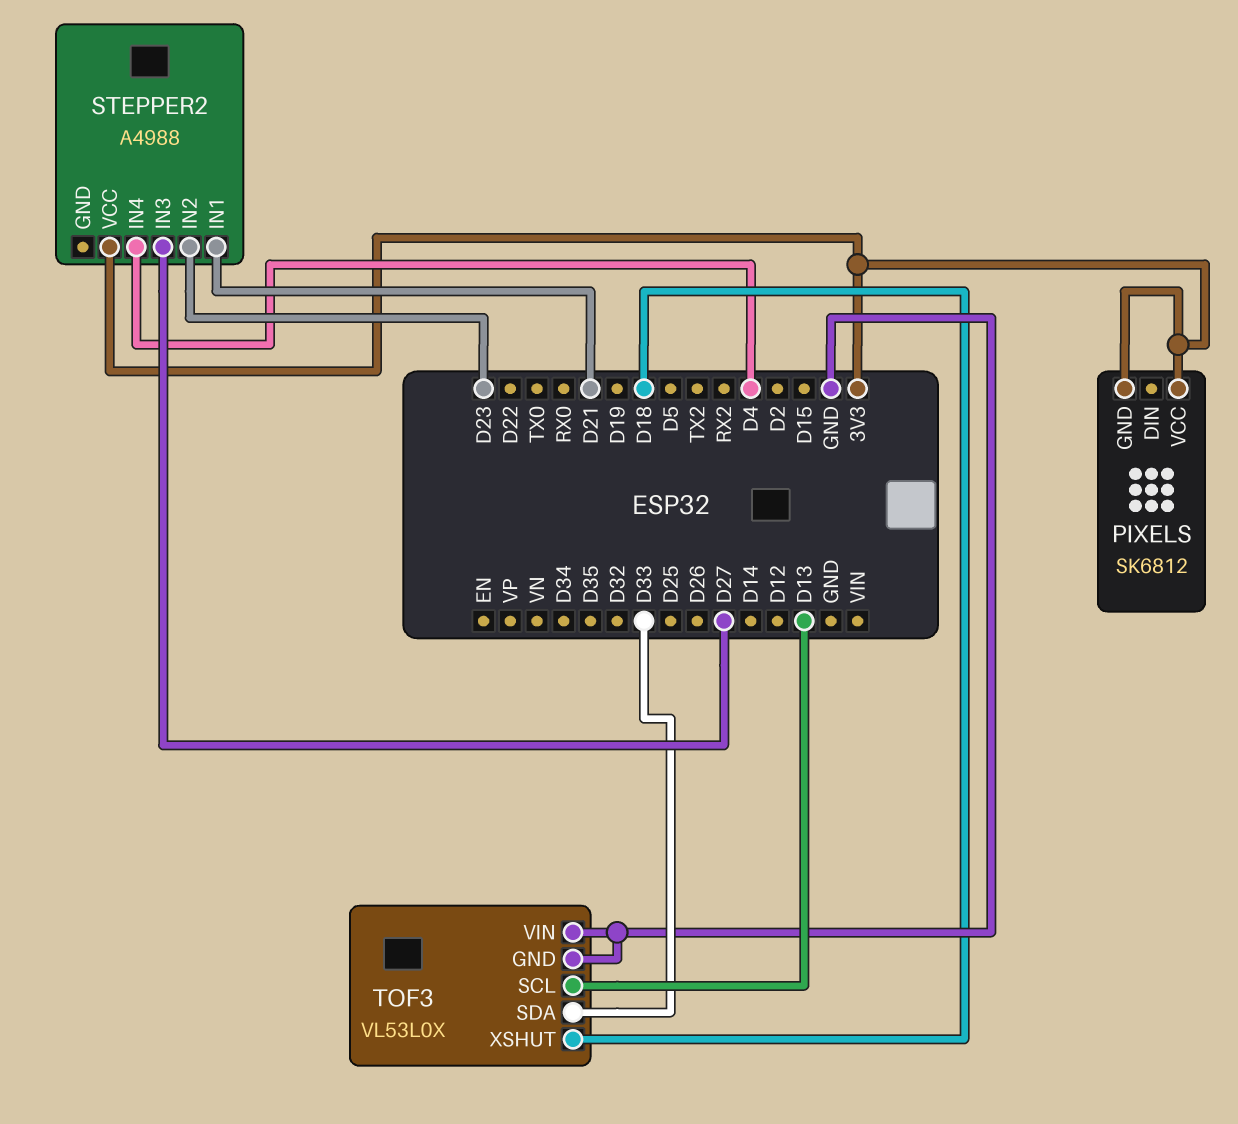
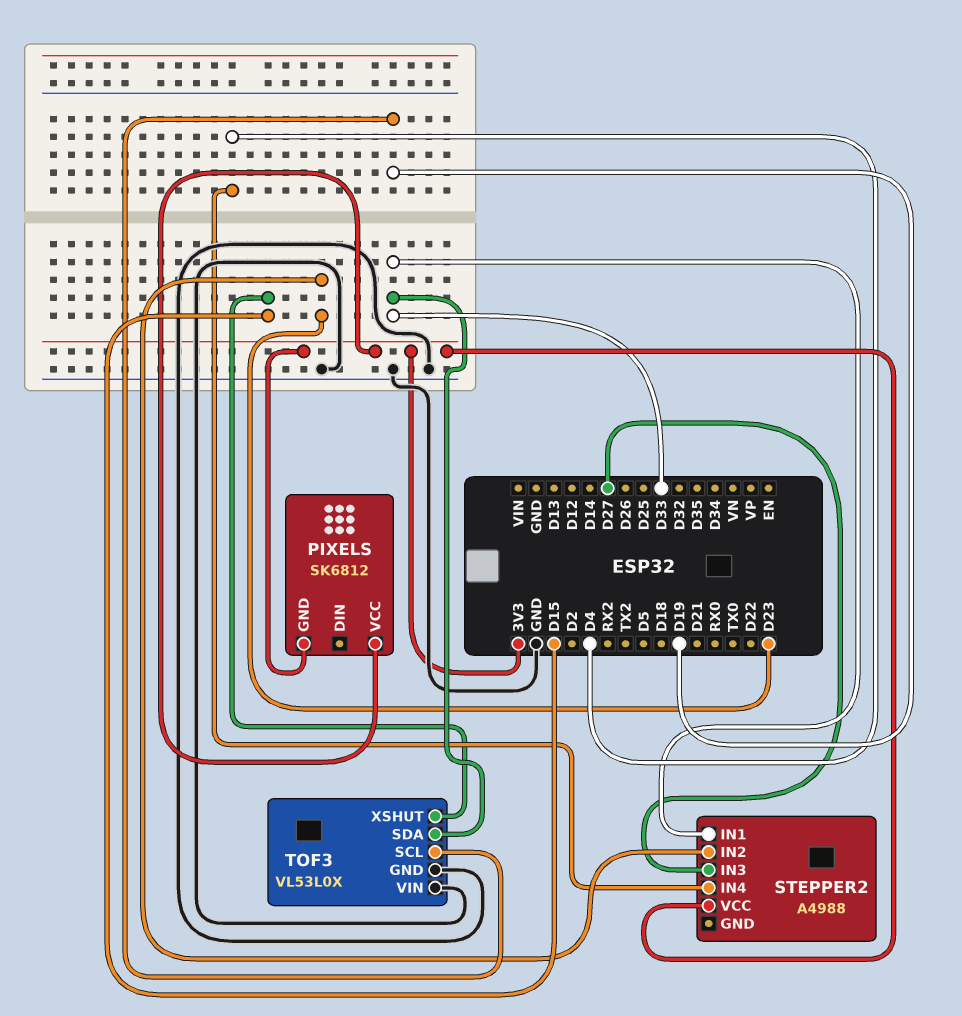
STEPPER2 pin IN1: D21 -> D33
TOF3 pin SCL: D13 -> D19
TOF3 pin XSHUT: D18 -> D15

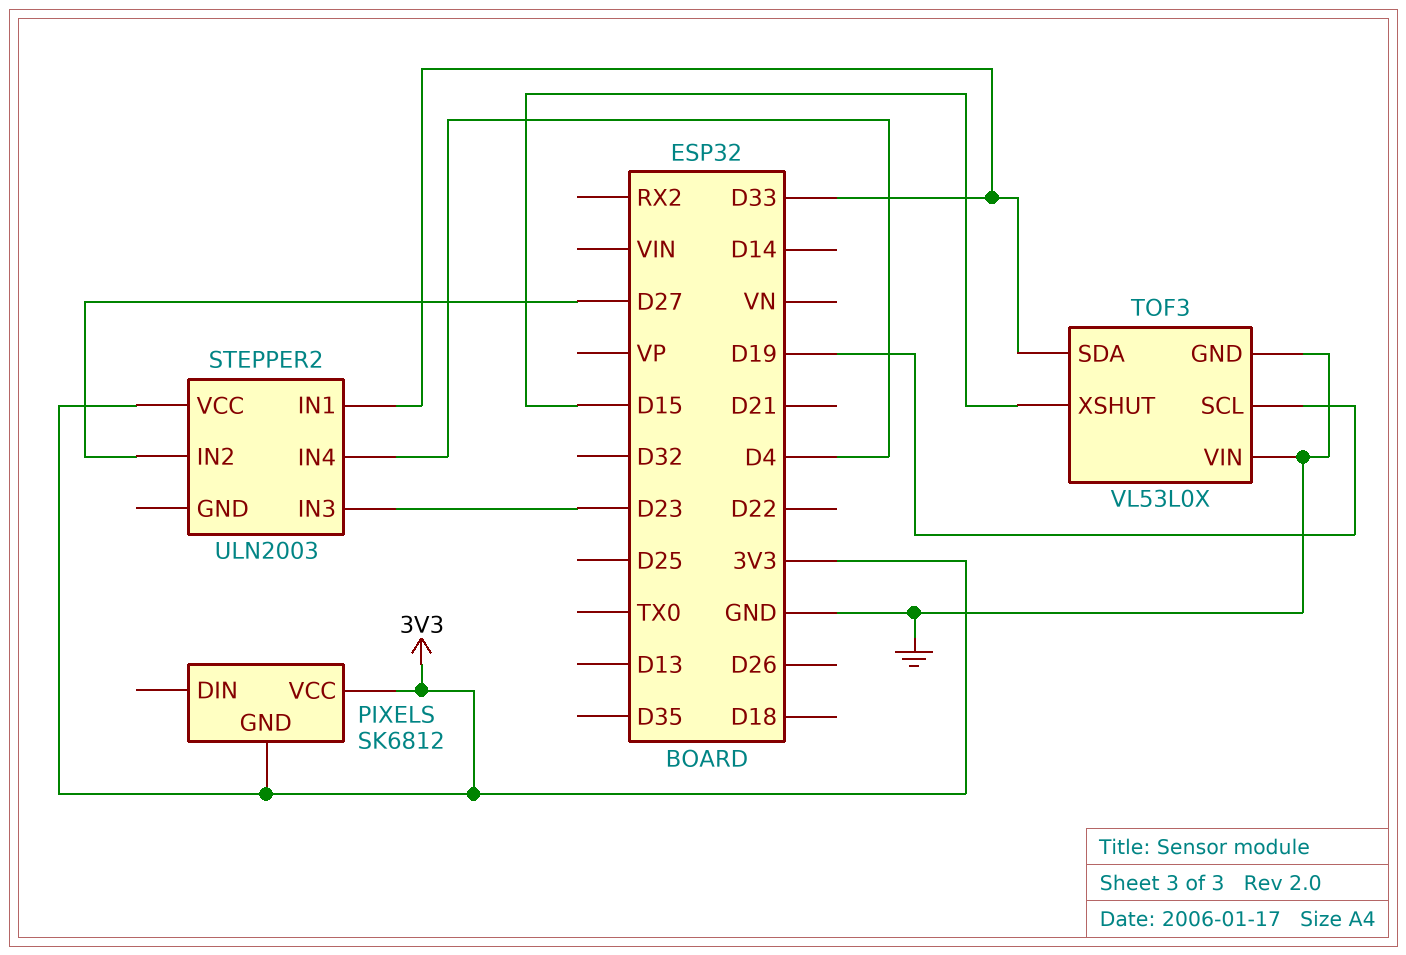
STEPPER2: A4988 -> ULN2003
STEPPER2 pin IN2: D23 -> D27
STEPPER2 pin IN3: D27 -> D23

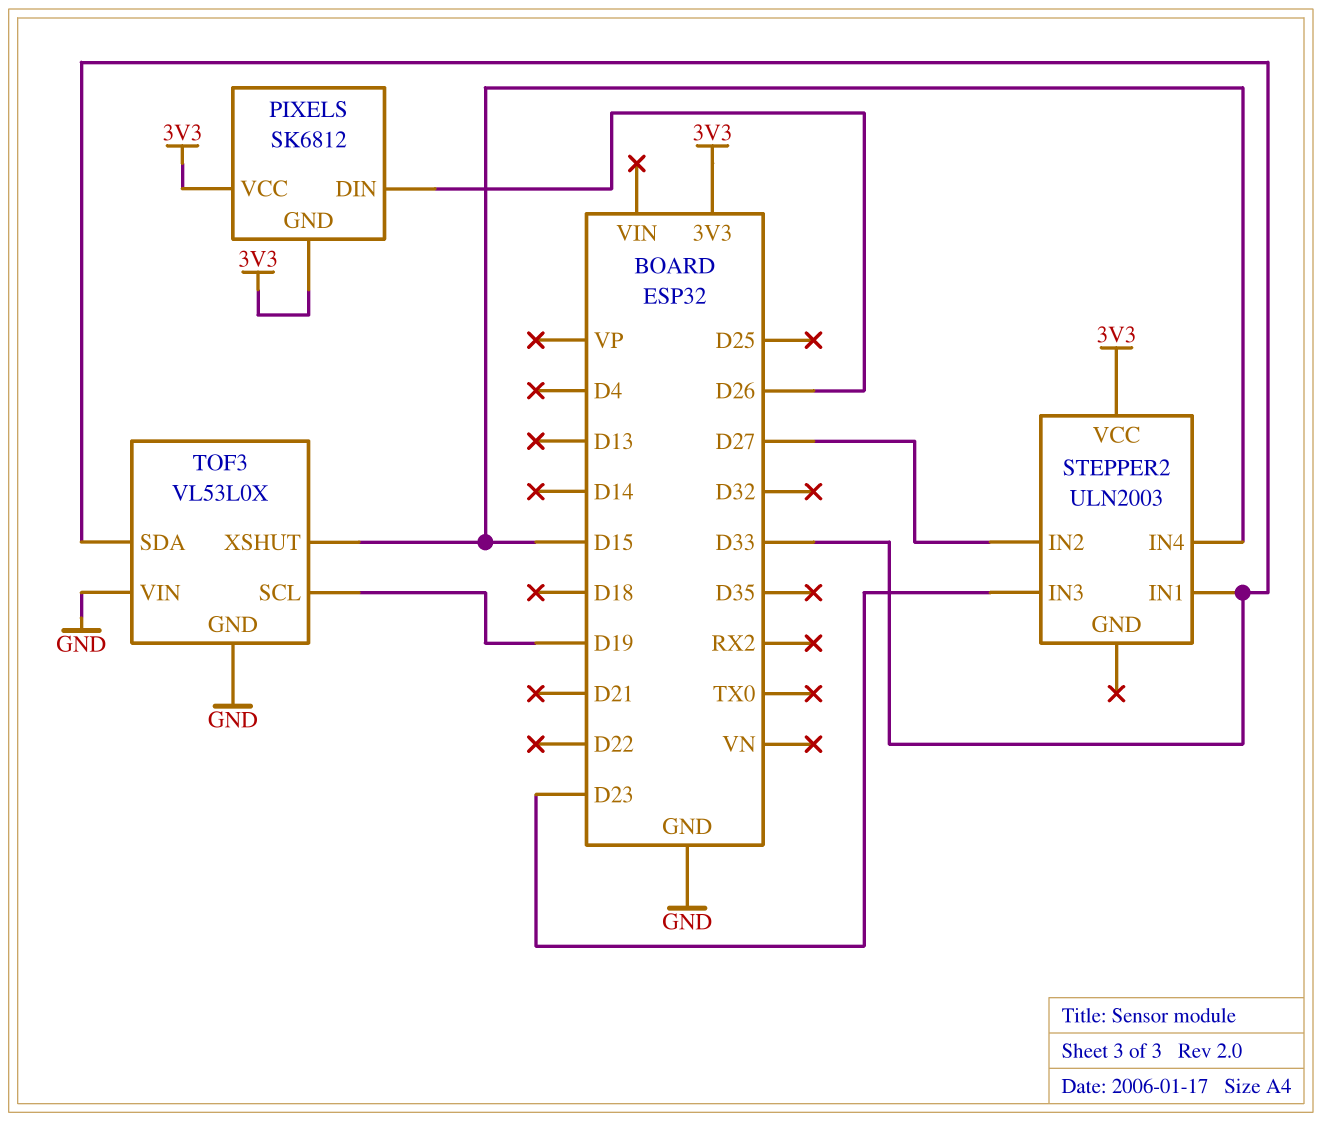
PIXELS pin DIN: none -> D26
STEPPER2 pin IN4: D4 -> D15

